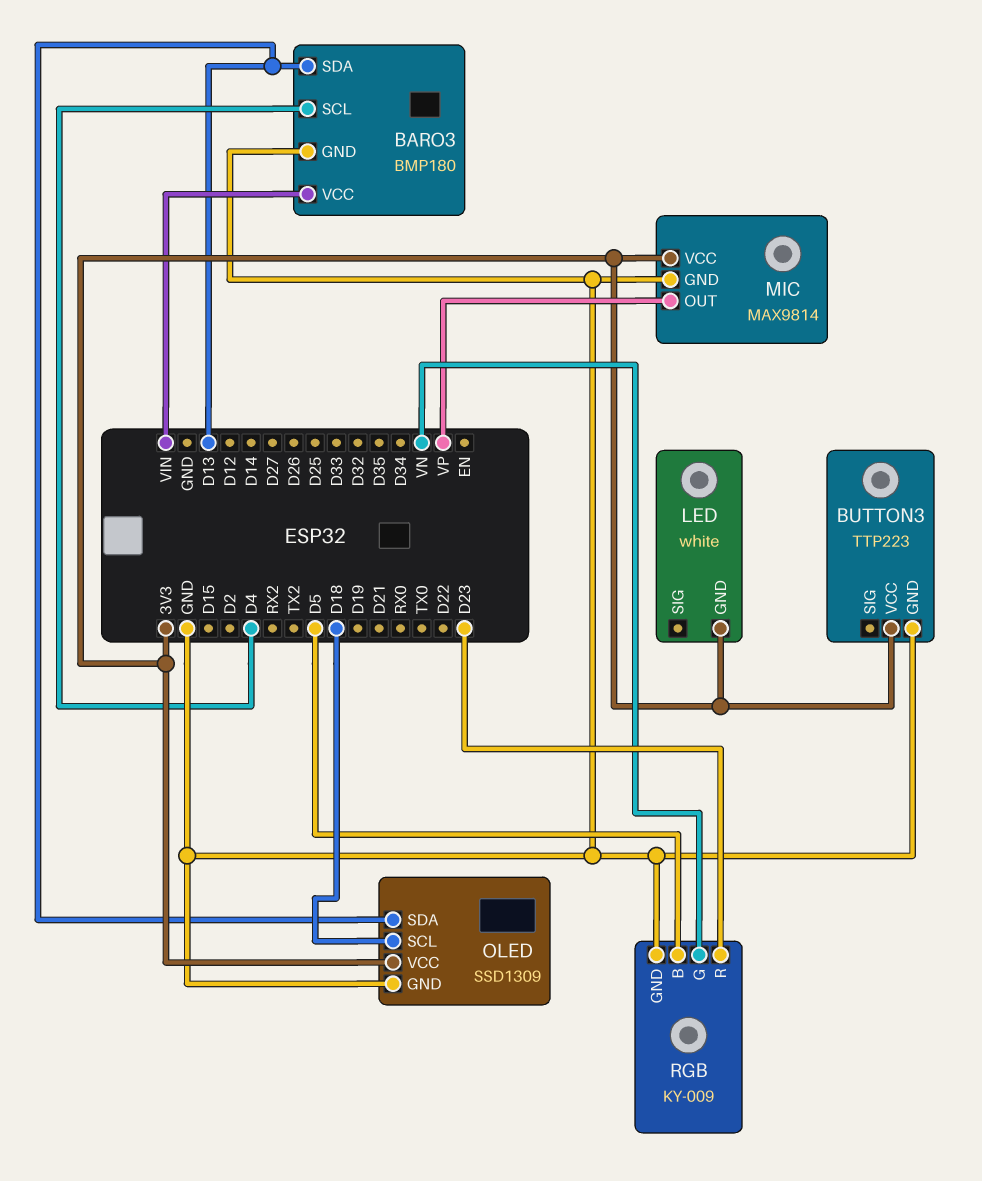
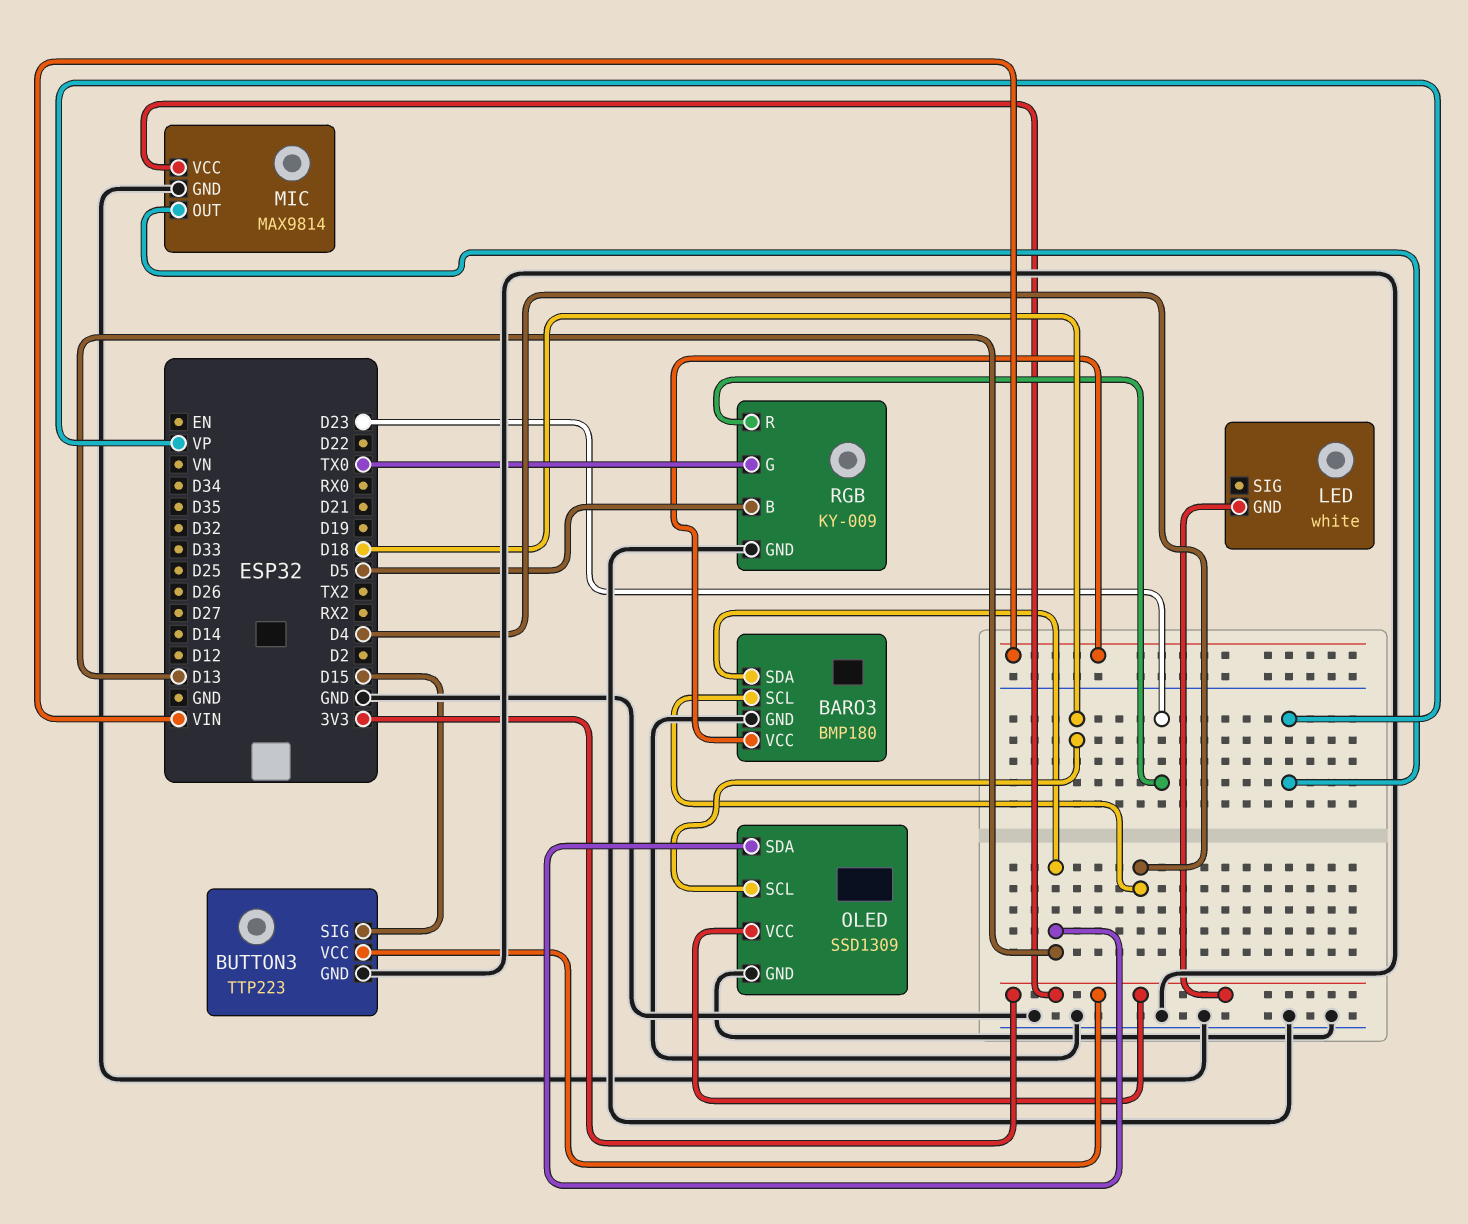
BUTTON3 pin SIG: none -> D15
RGB pin G: VN -> TX0

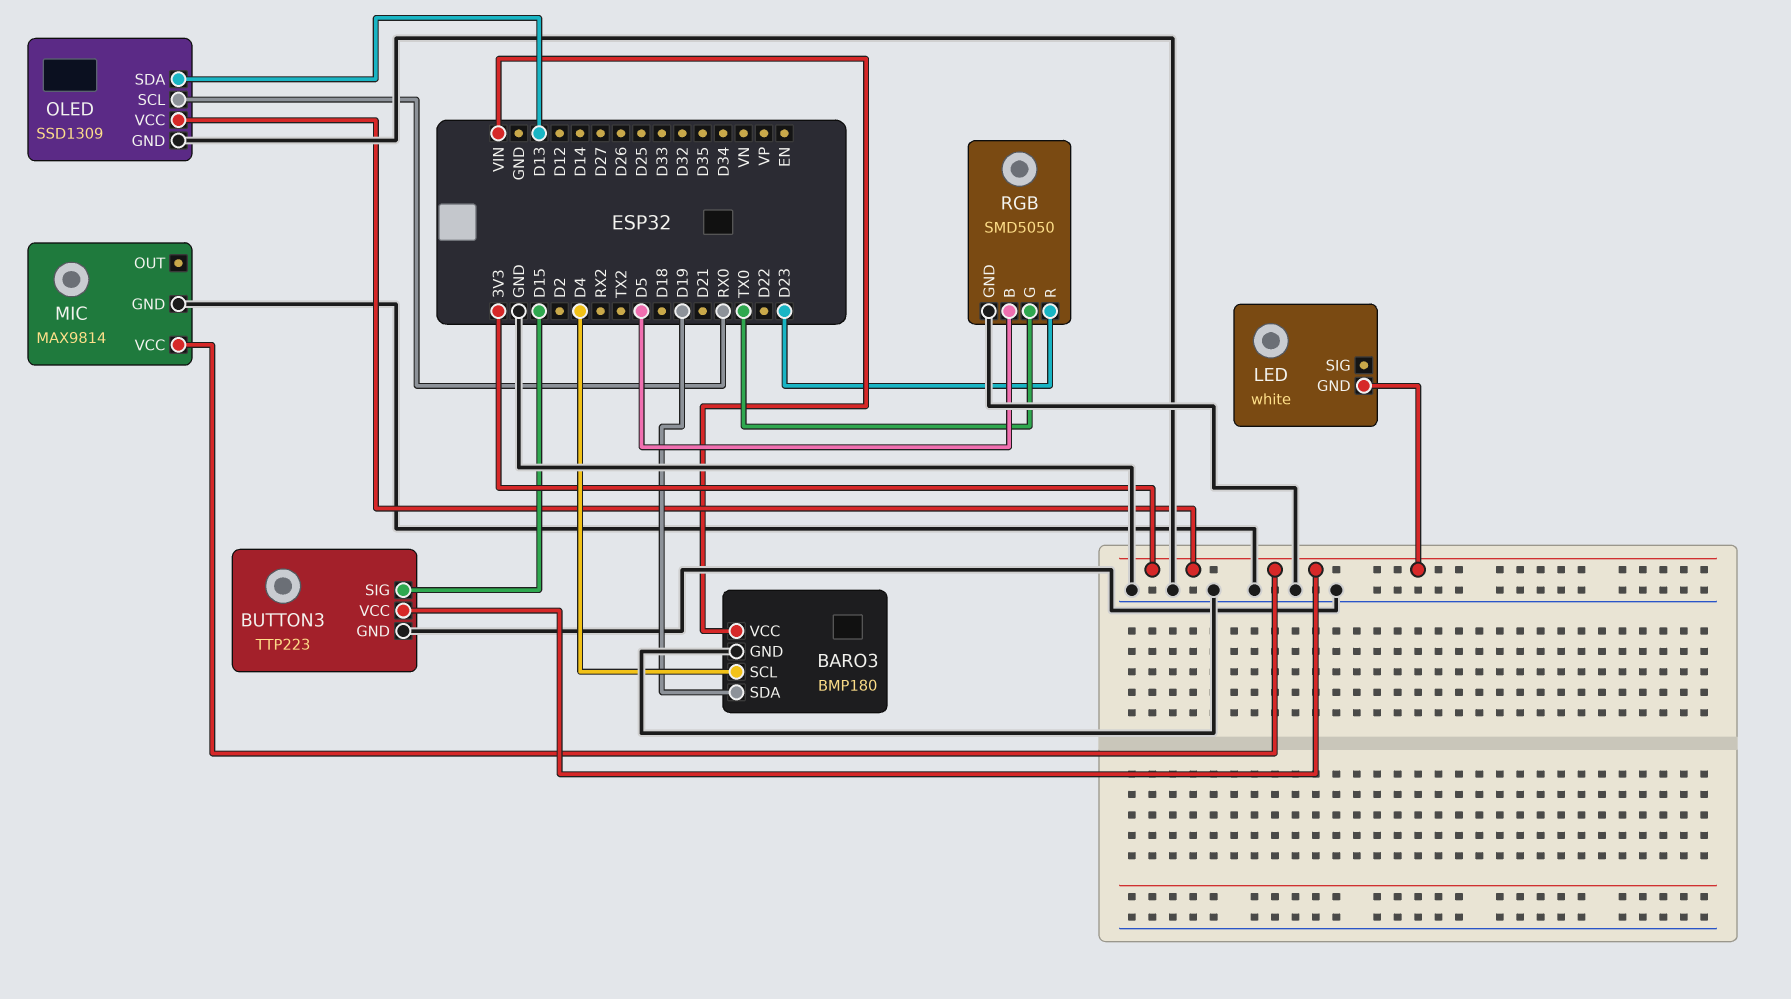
BARO3 pin SDA: D13 -> D19
MIC pin OUT: VP -> none
OLED pin SCL: D18 -> RX0
RGB: KY-009 -> SMD5050

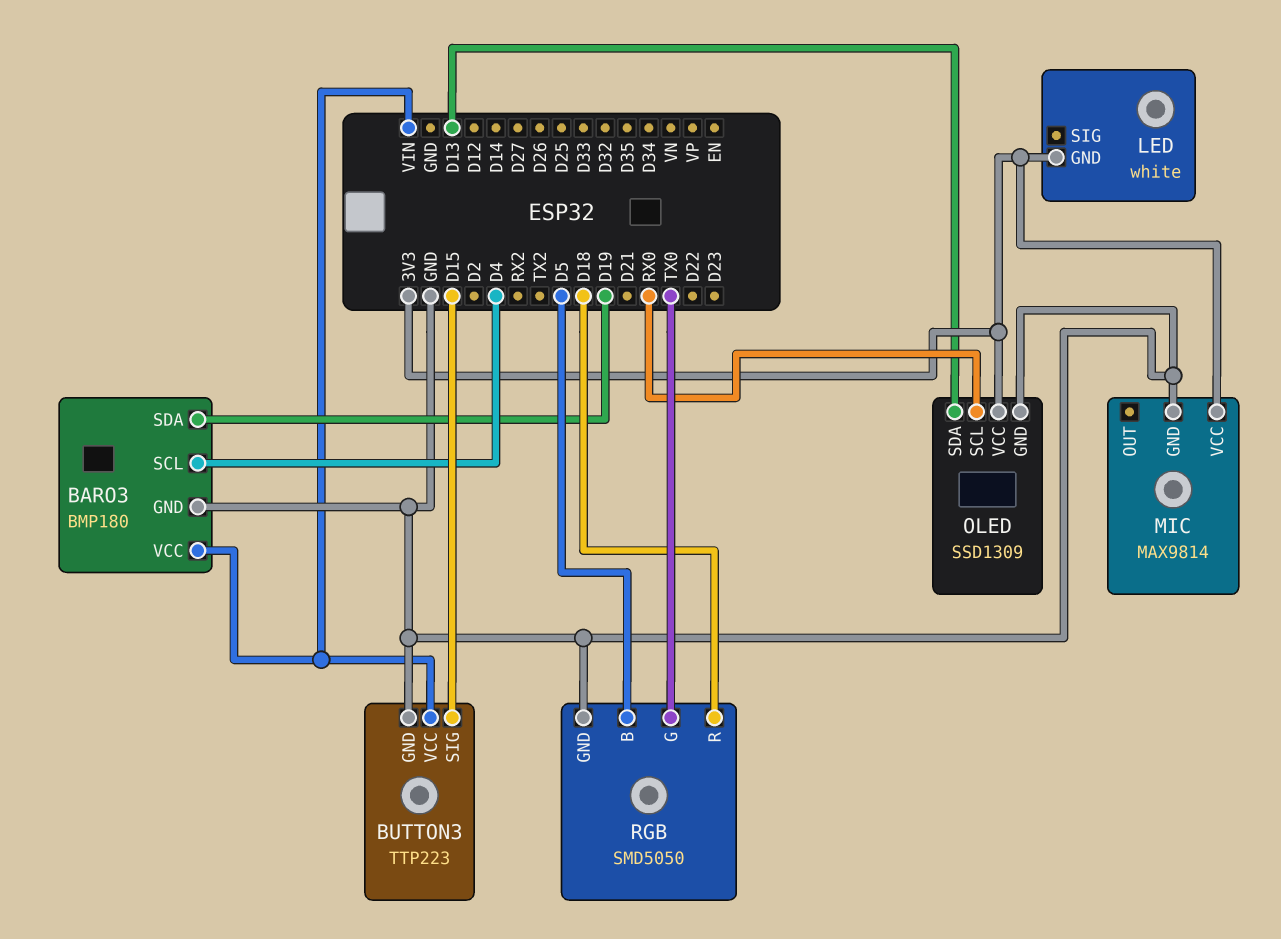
BUTTON3 pin VCC: 3V3 -> VIN
RGB pin R: D23 -> D18

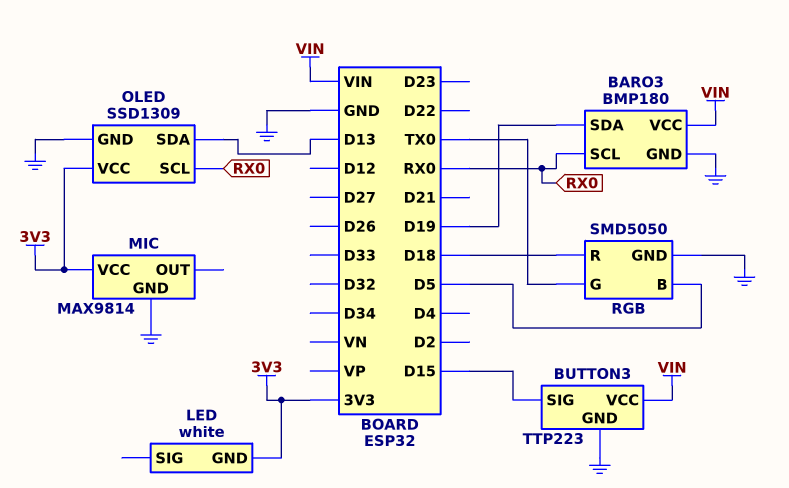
BARO3 pin SCL: D4 -> RX0

